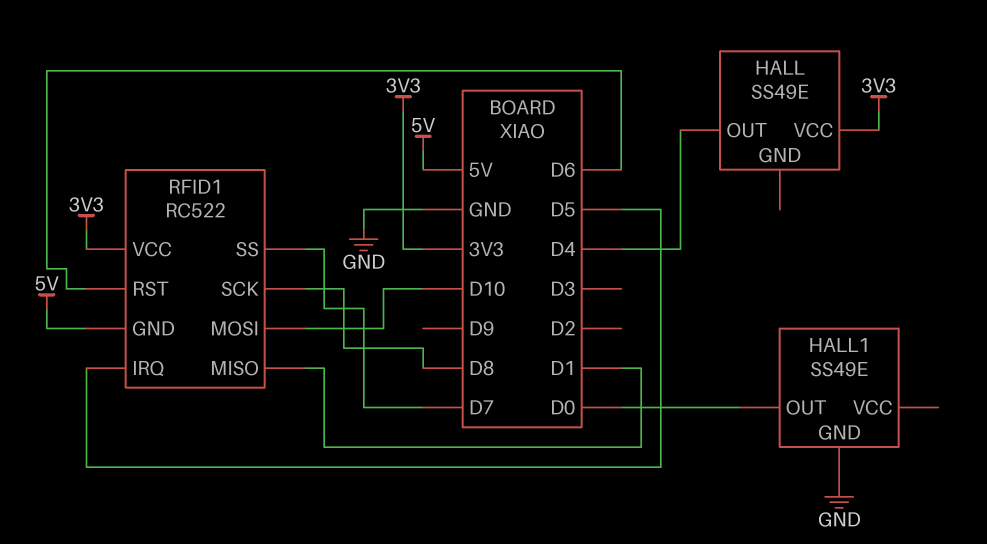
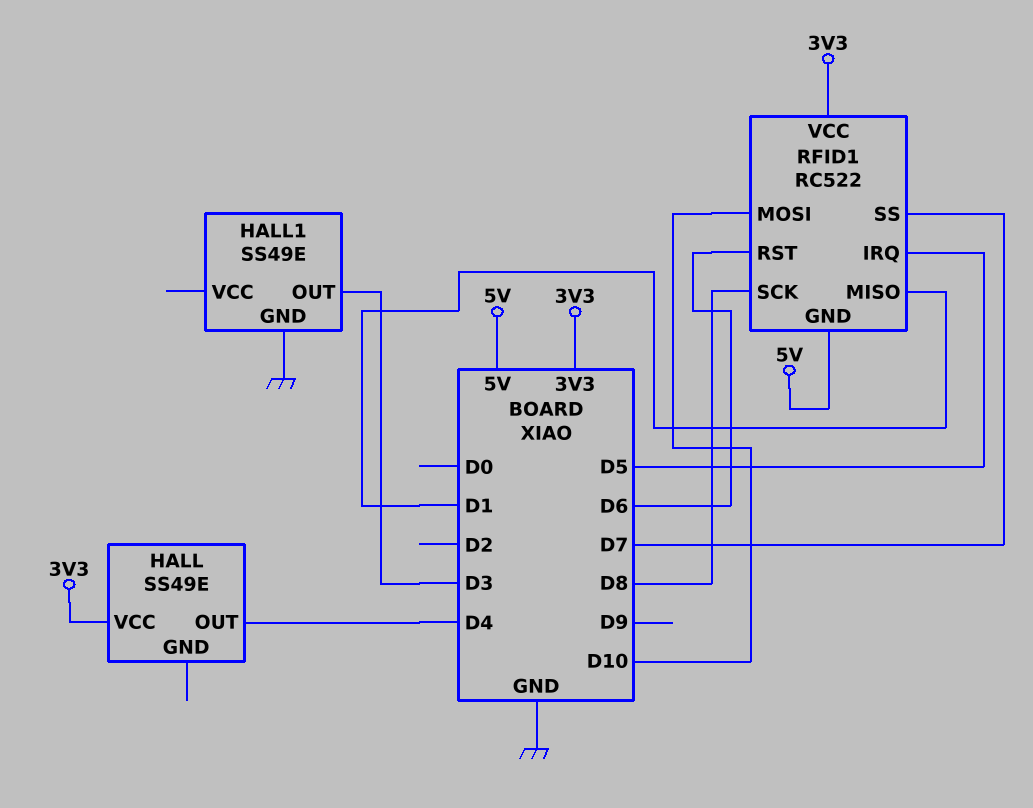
HALL1 pin OUT: D0 -> D3

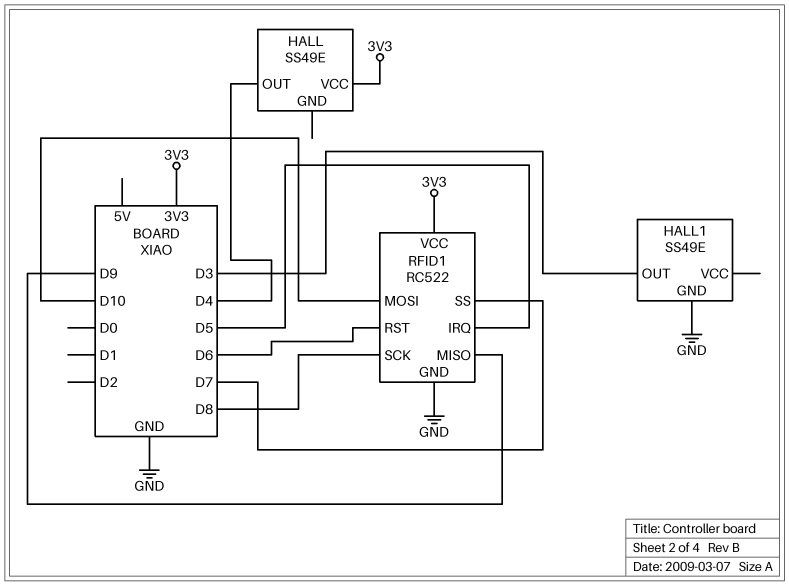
RFID1 pin GND: 5V -> GND
RFID1 pin MISO: D1 -> D9

